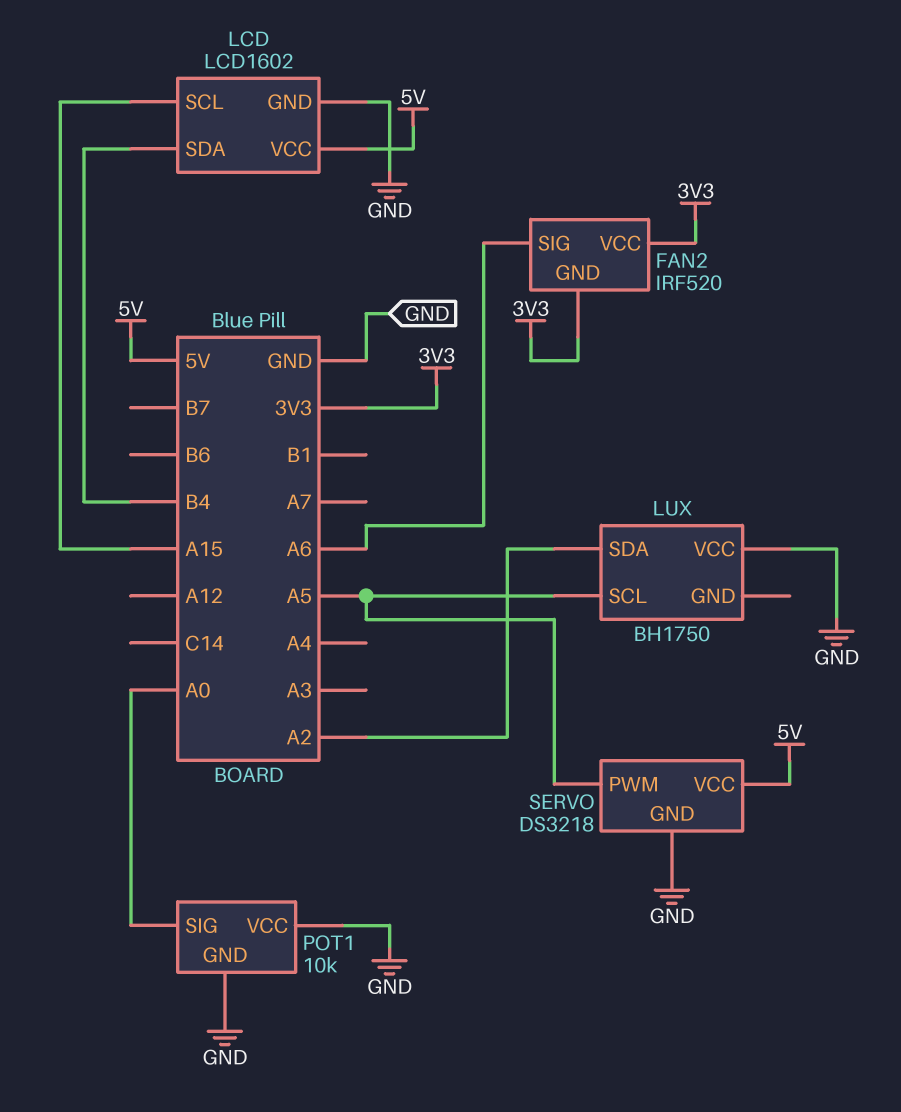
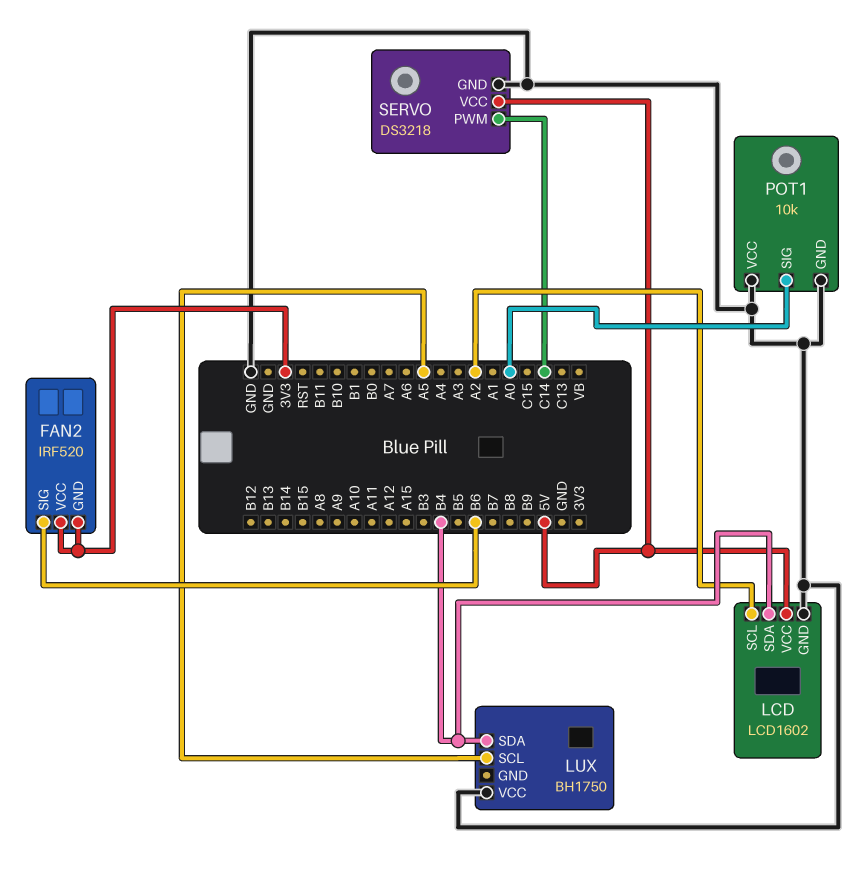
FAN2 pin SIG: A6 -> B6
LCD pin SCL: A15 -> A2
LUX pin SDA: A2 -> B4
SERVO pin PWM: A5 -> C14

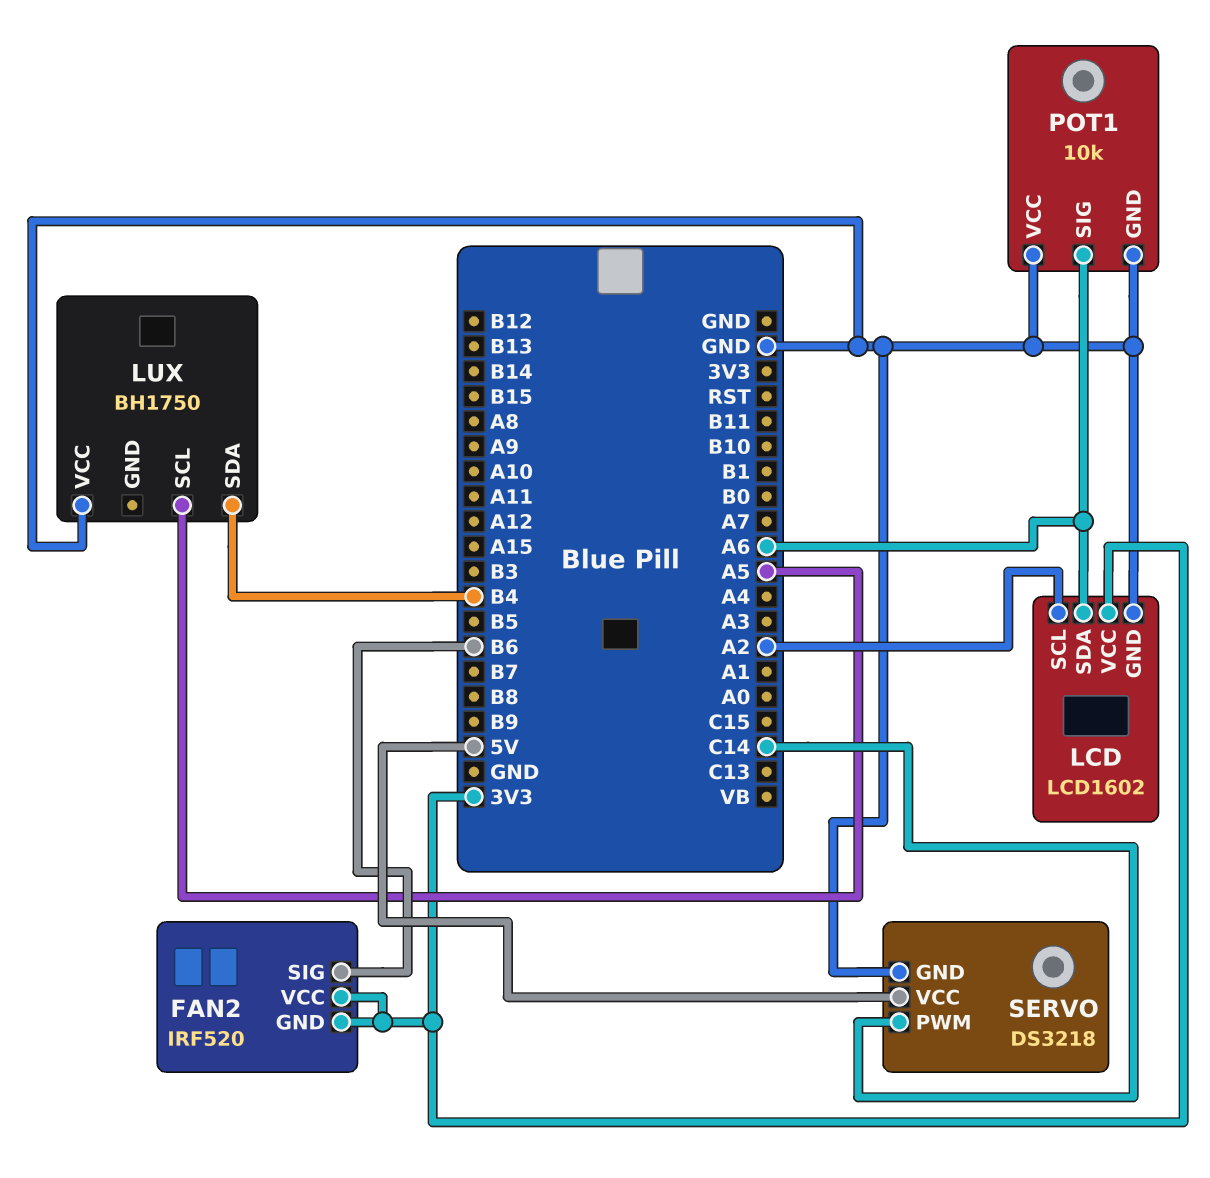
LCD pin SDA: B4 -> A6
LCD pin VCC: 5V -> 3V3
POT1 pin SIG: A0 -> A6

